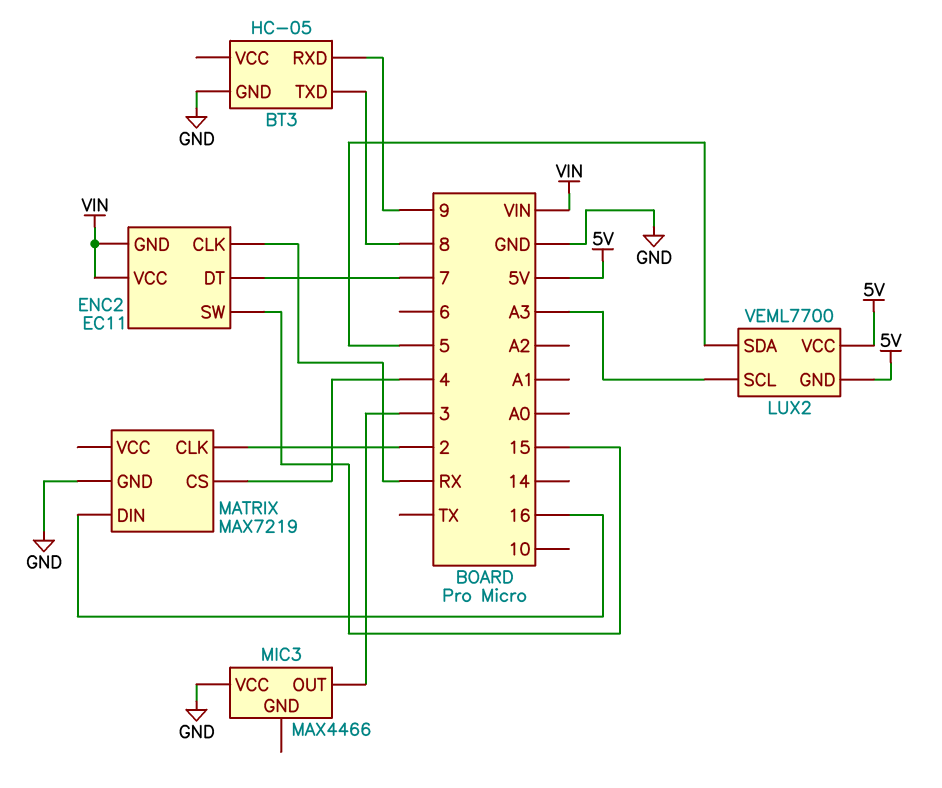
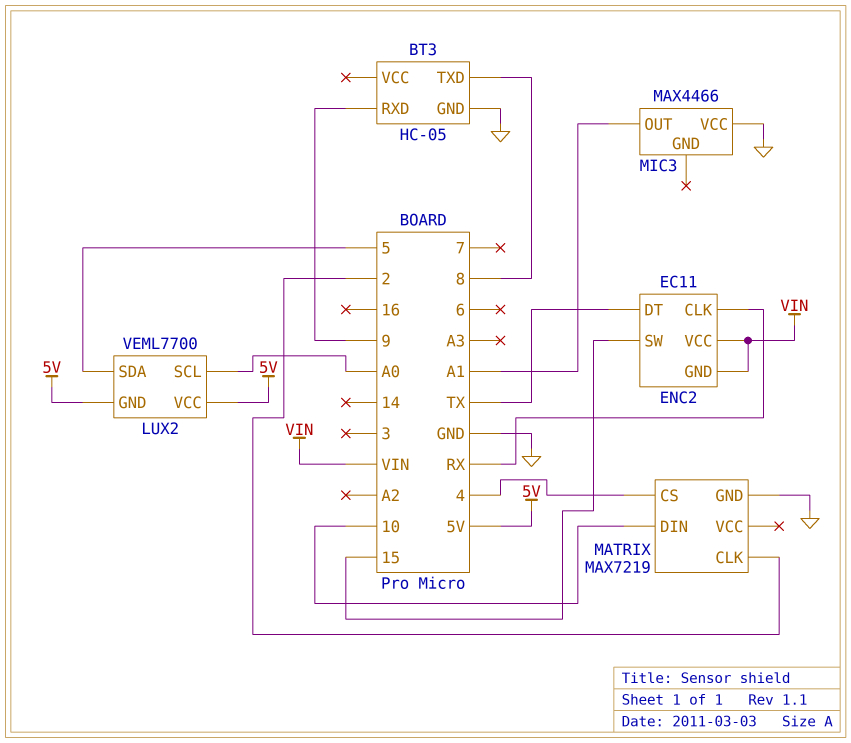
ENC2 pin DT: 7 -> TX
LUX2 pin SCL: A3 -> A0
MATRIX pin DIN: 16 -> 10
MIC3 pin OUT: 3 -> A1

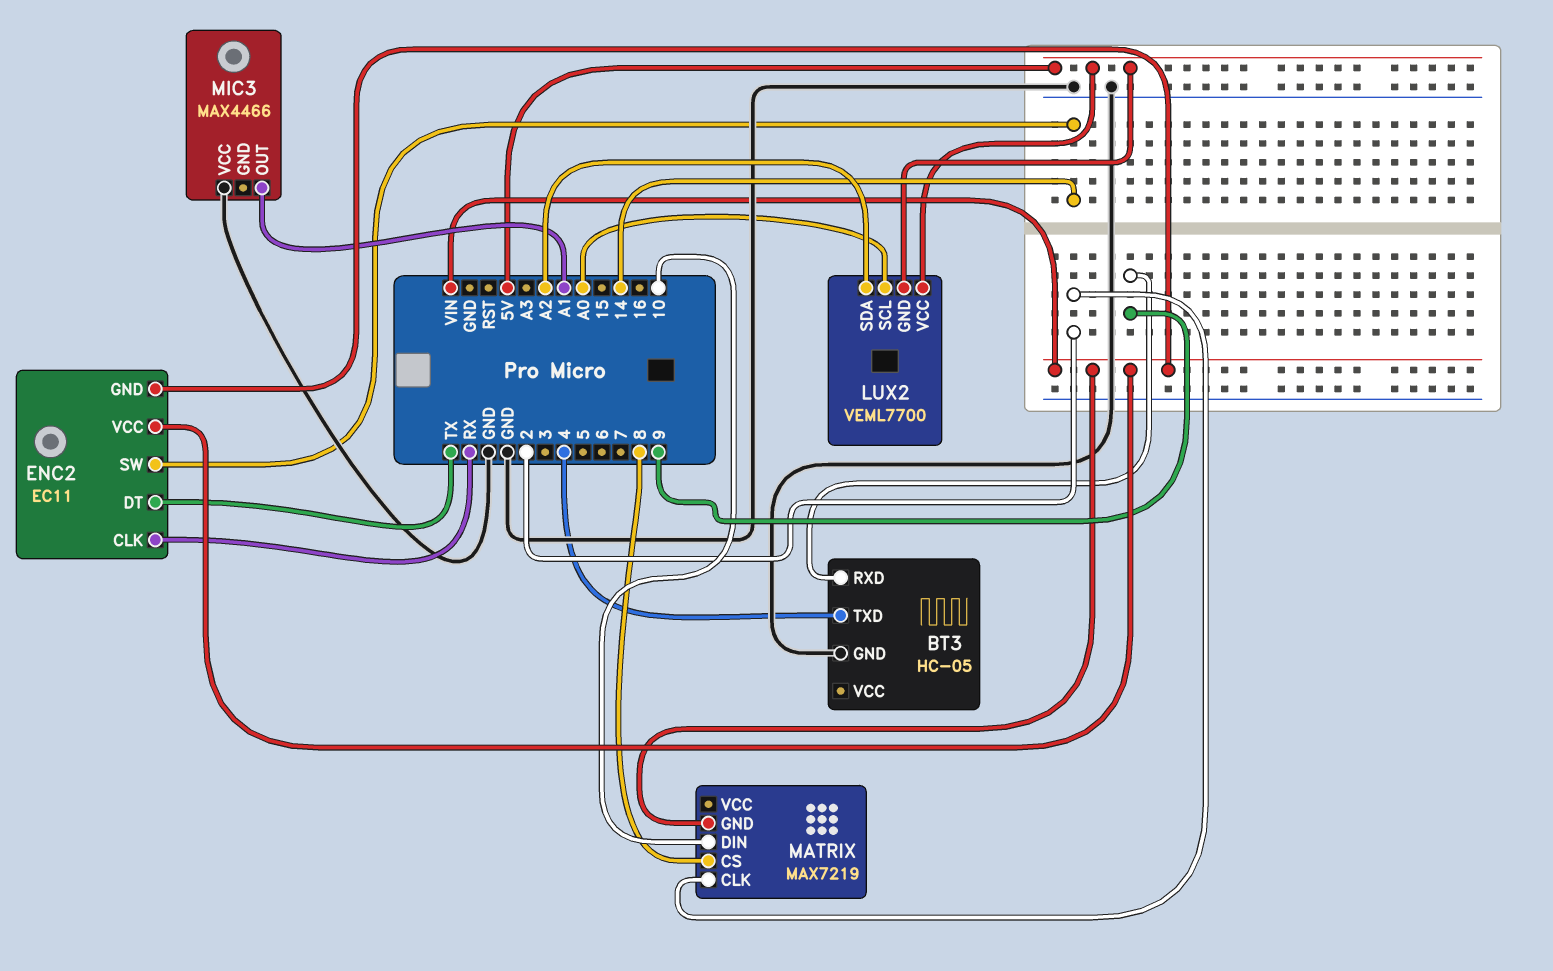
BT3 pin TXD: 8 -> 4
ENC2 pin SW: 15 -> 14
LUX2 pin SDA: 5 -> A2
MATRIX pin CS: 4 -> 8
MATRIX pin GND: GND -> VIN

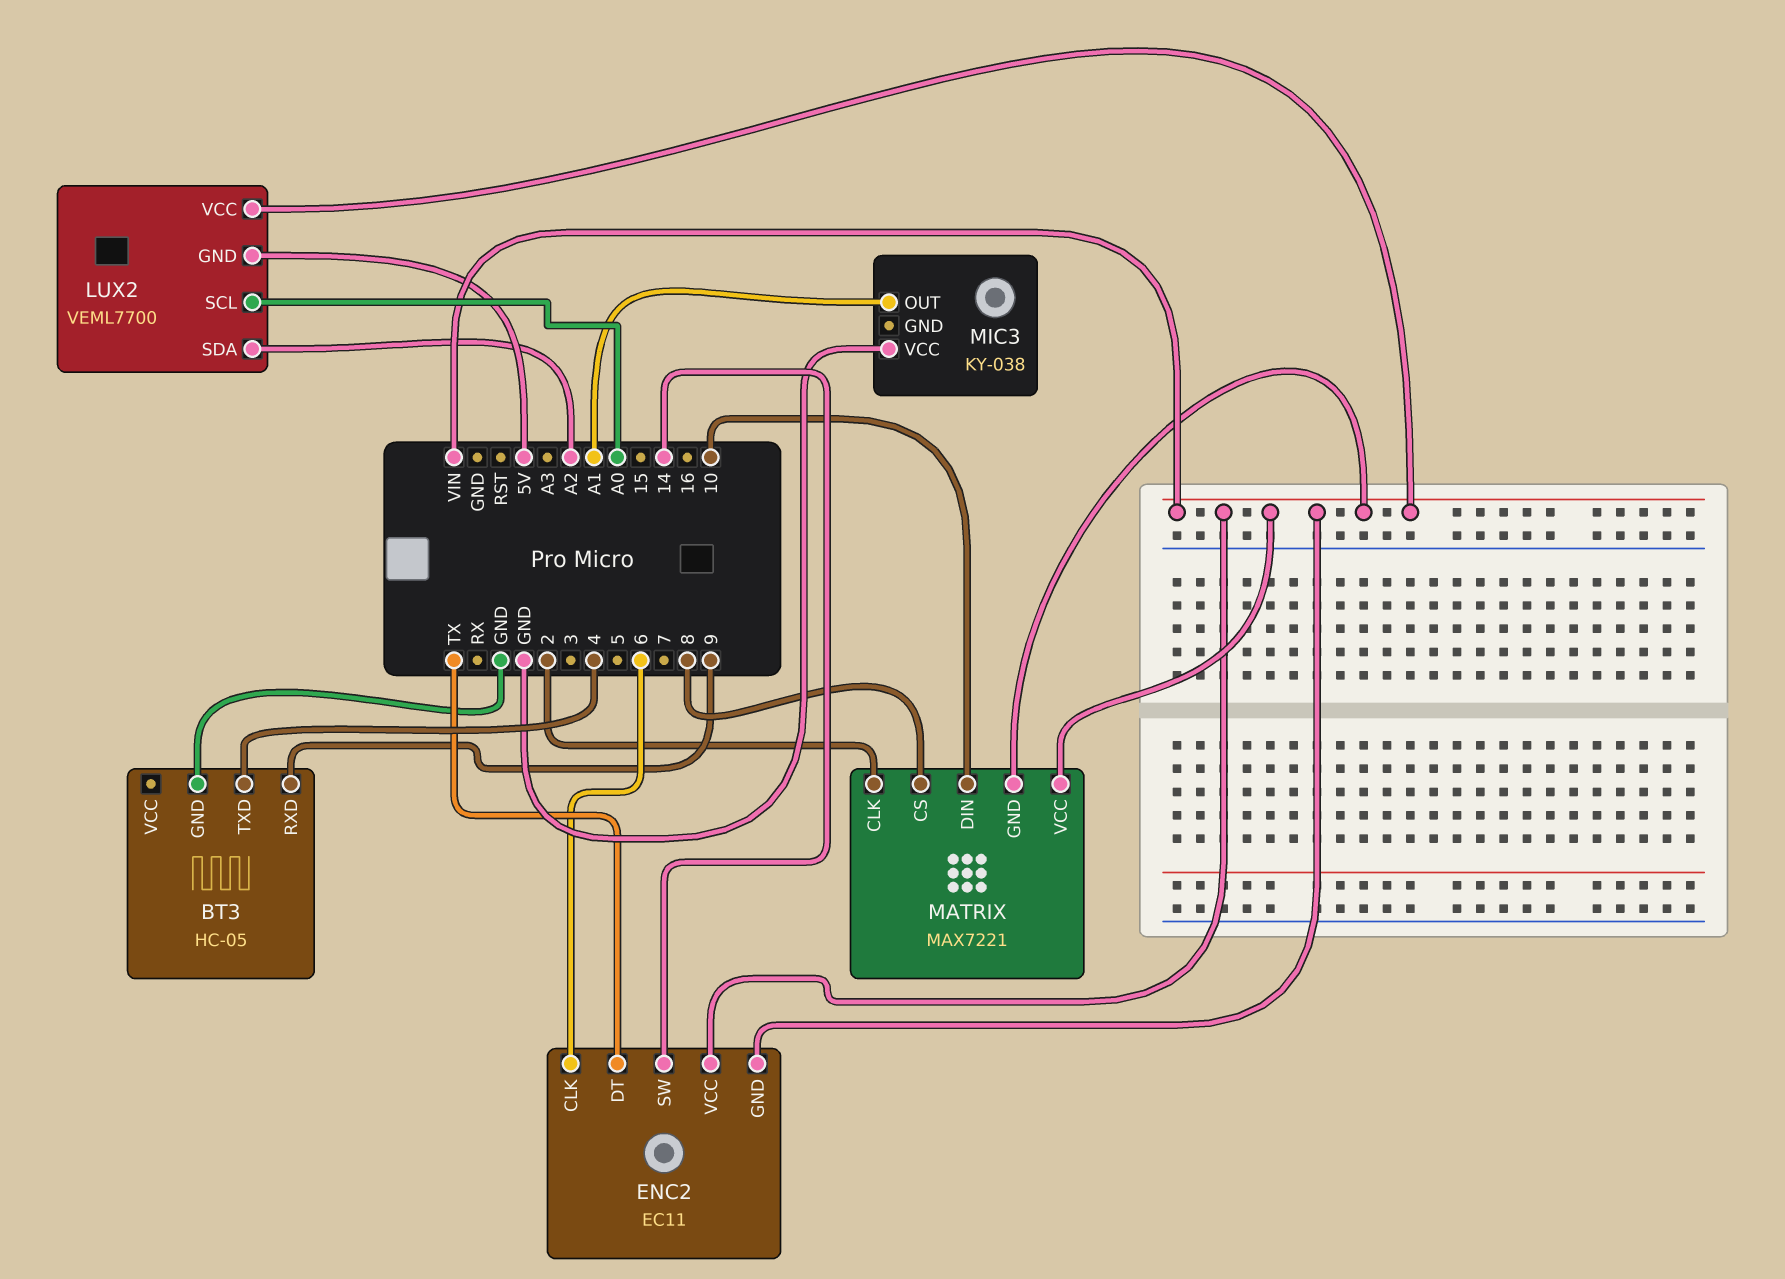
ENC2 pin CLK: RX -> 6
LUX2 pin VCC: 5V -> VIN
MATRIX: MAX7219 -> MAX7221
MATRIX pin VCC: none -> VIN
MIC3: MAX4466 -> KY-038

